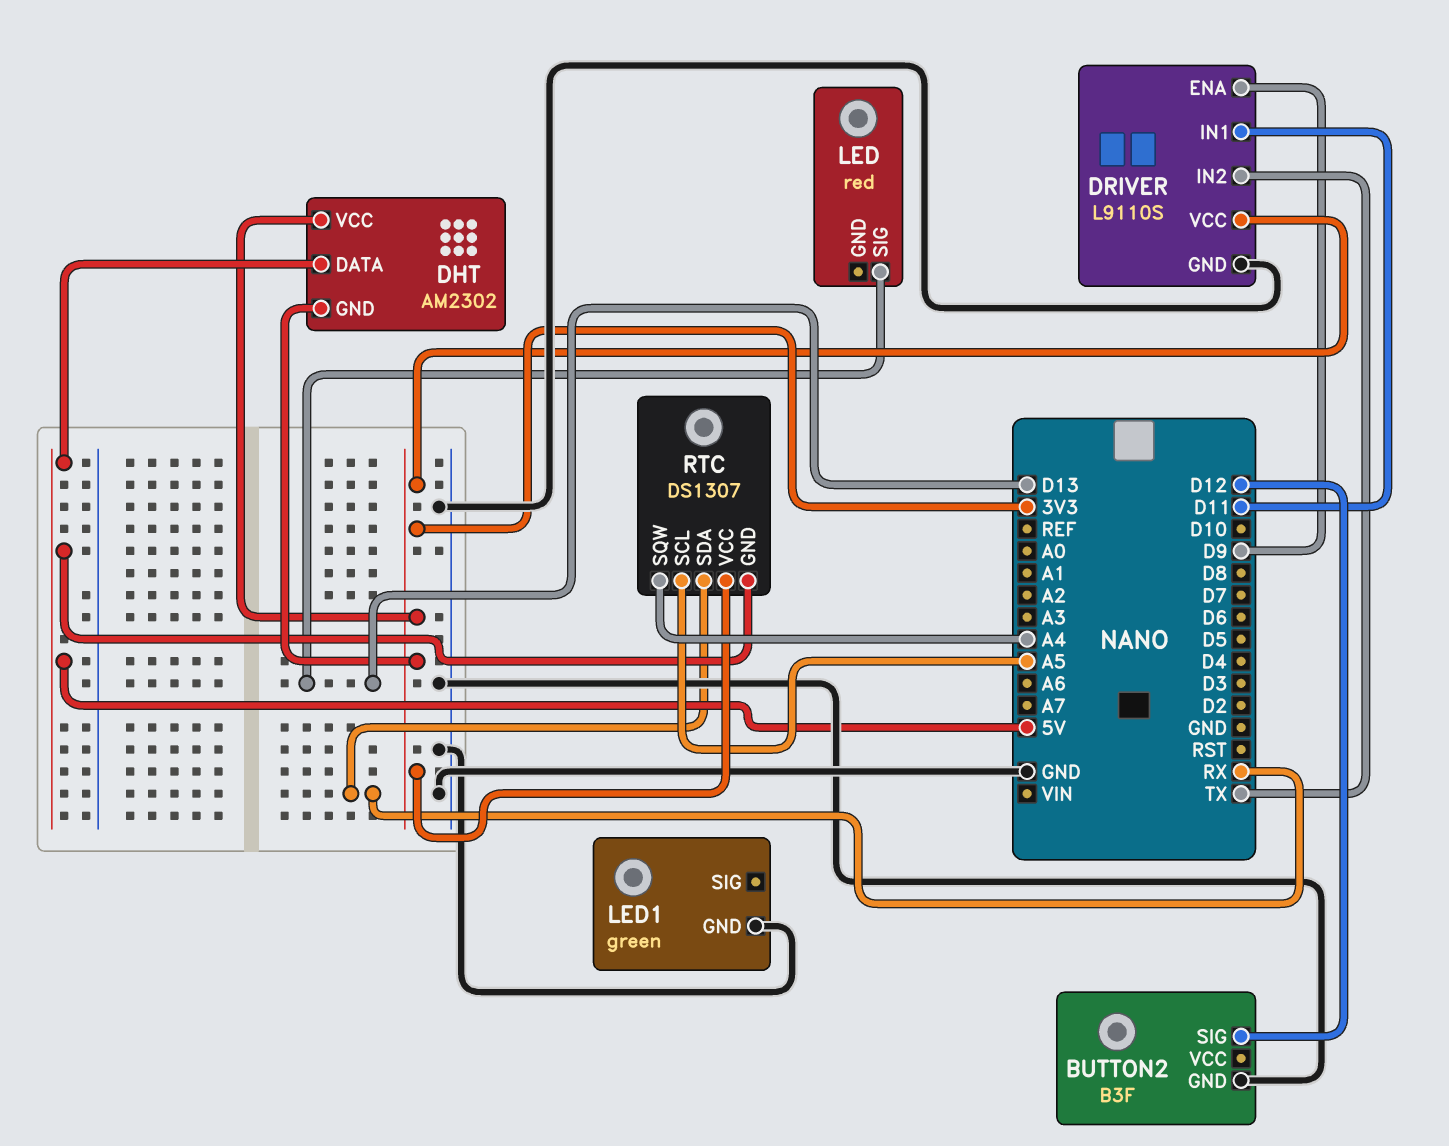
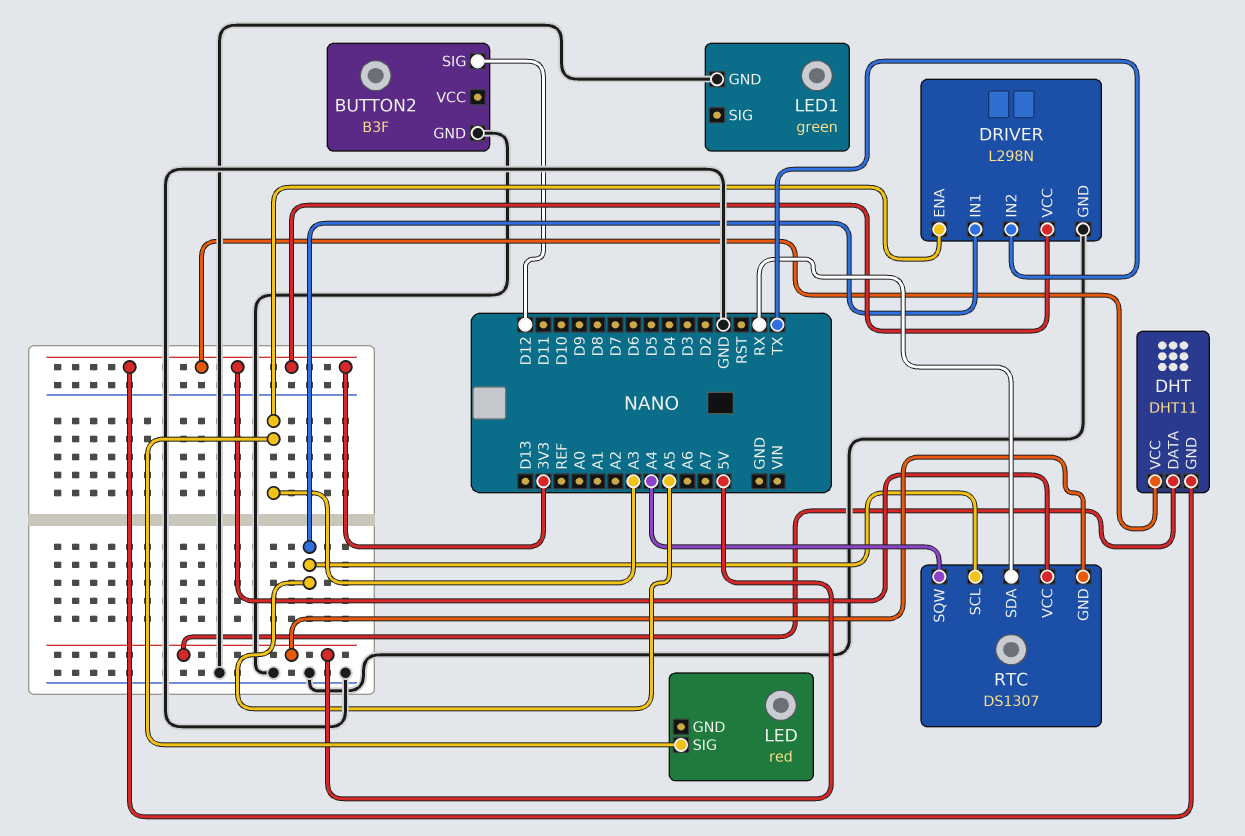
DHT: AM2302 -> DHT11
DRIVER: L9110S -> L298N
DRIVER pin ENA: D9 -> A3
DRIVER pin IN1: D11 -> A5
LED pin SIG: D13 -> A3

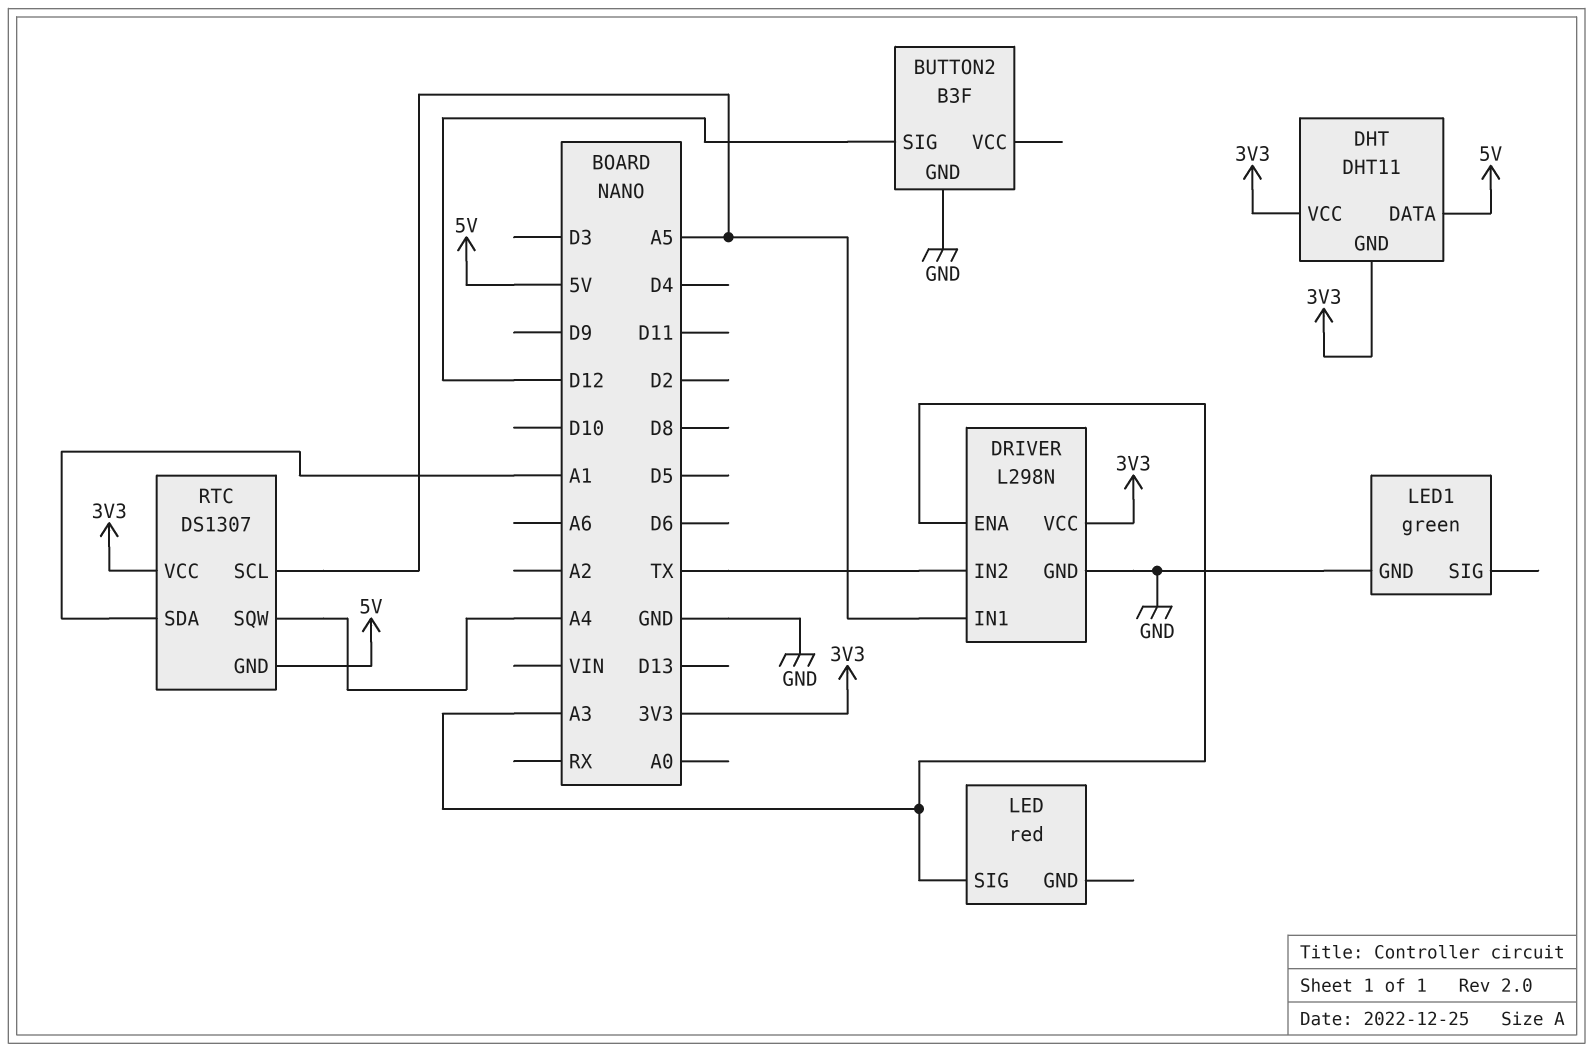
RTC pin SDA: RX -> A1

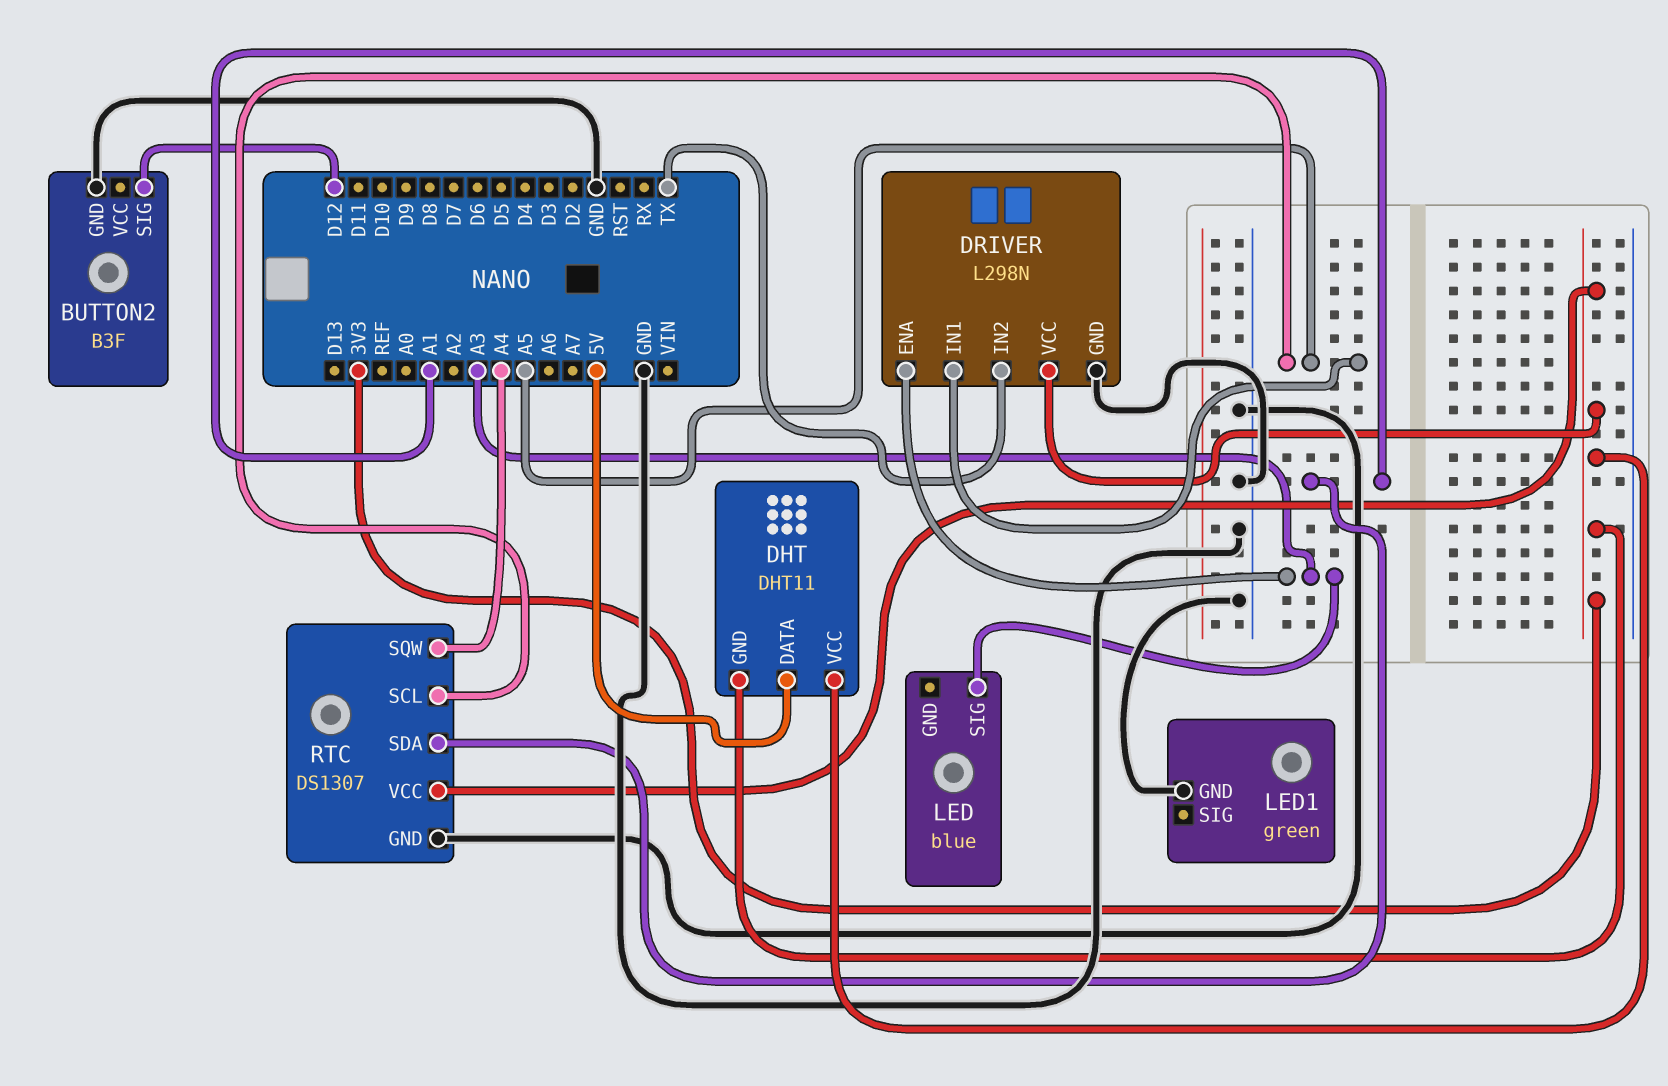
LED: red -> blue
RTC pin GND: 5V -> GND

